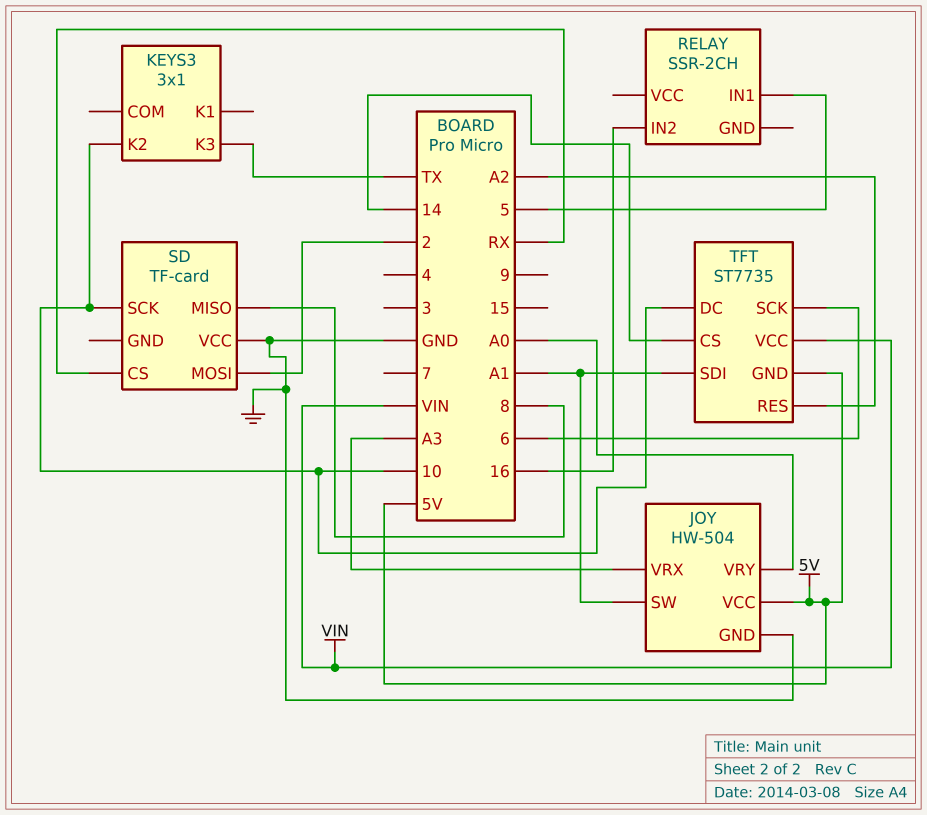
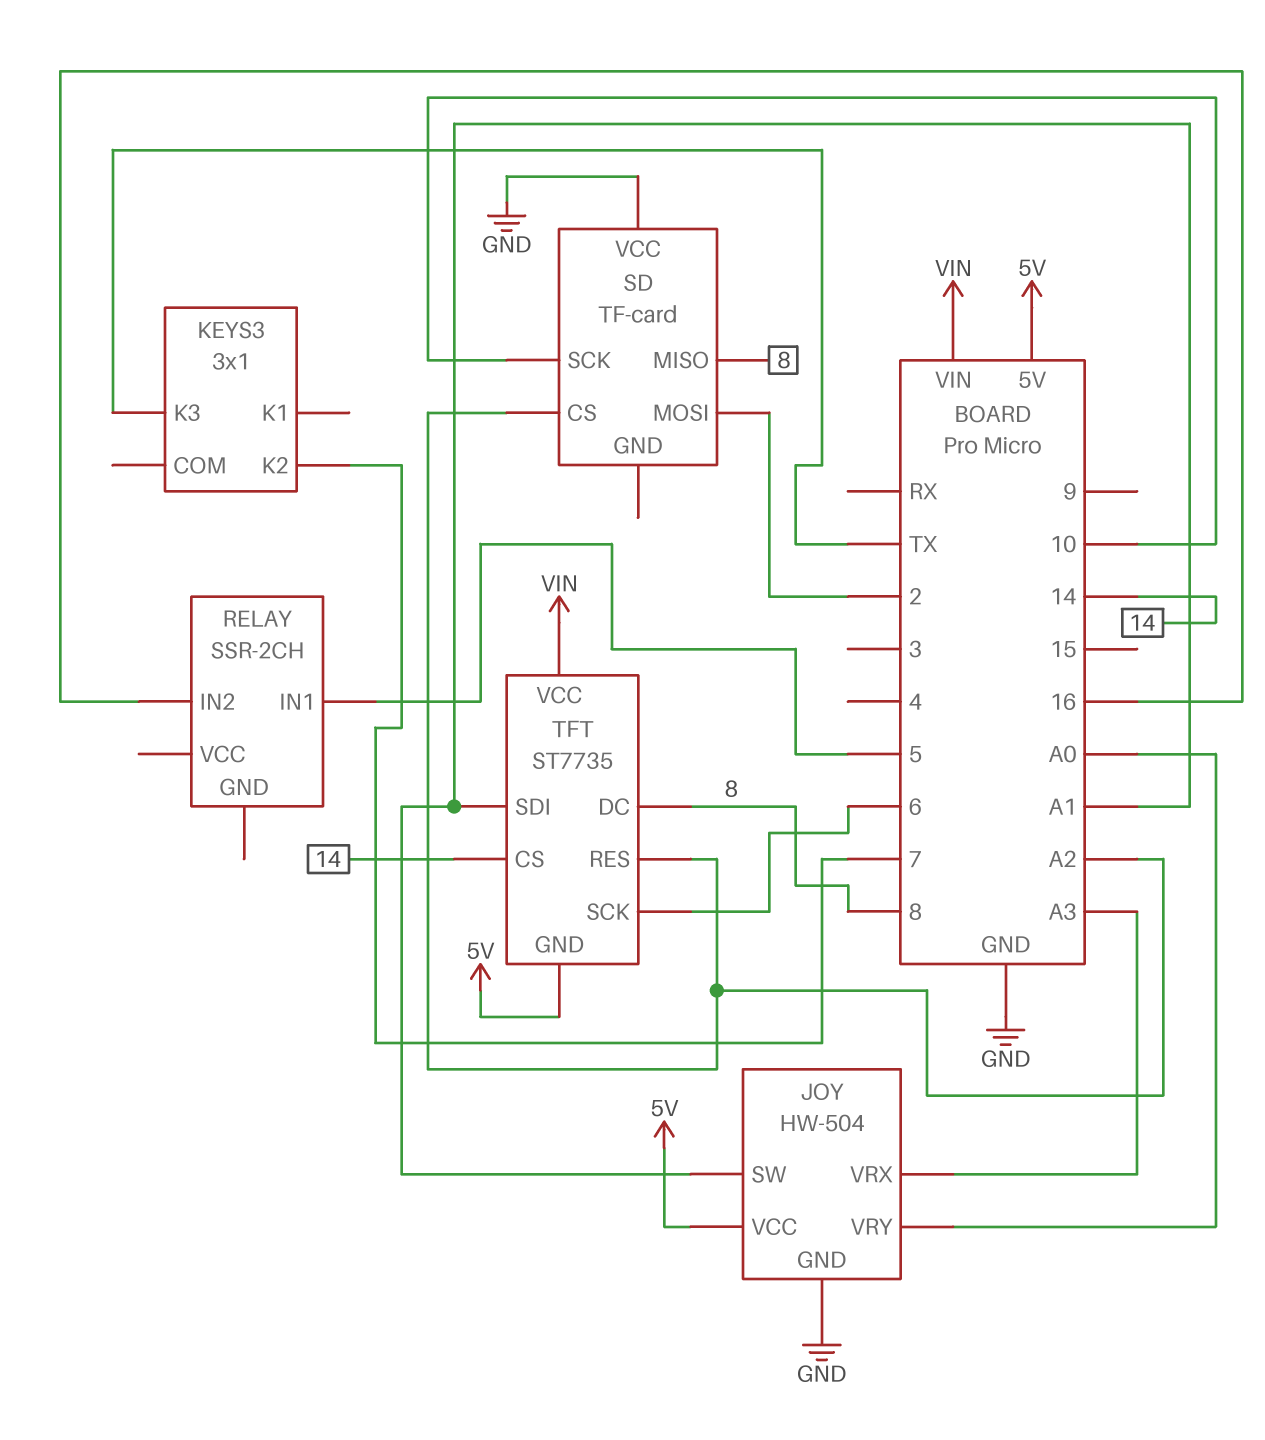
KEYS3 pin K2: 10 -> 7
SD pin CS: RX -> A2
TFT pin DC: 10 -> 8

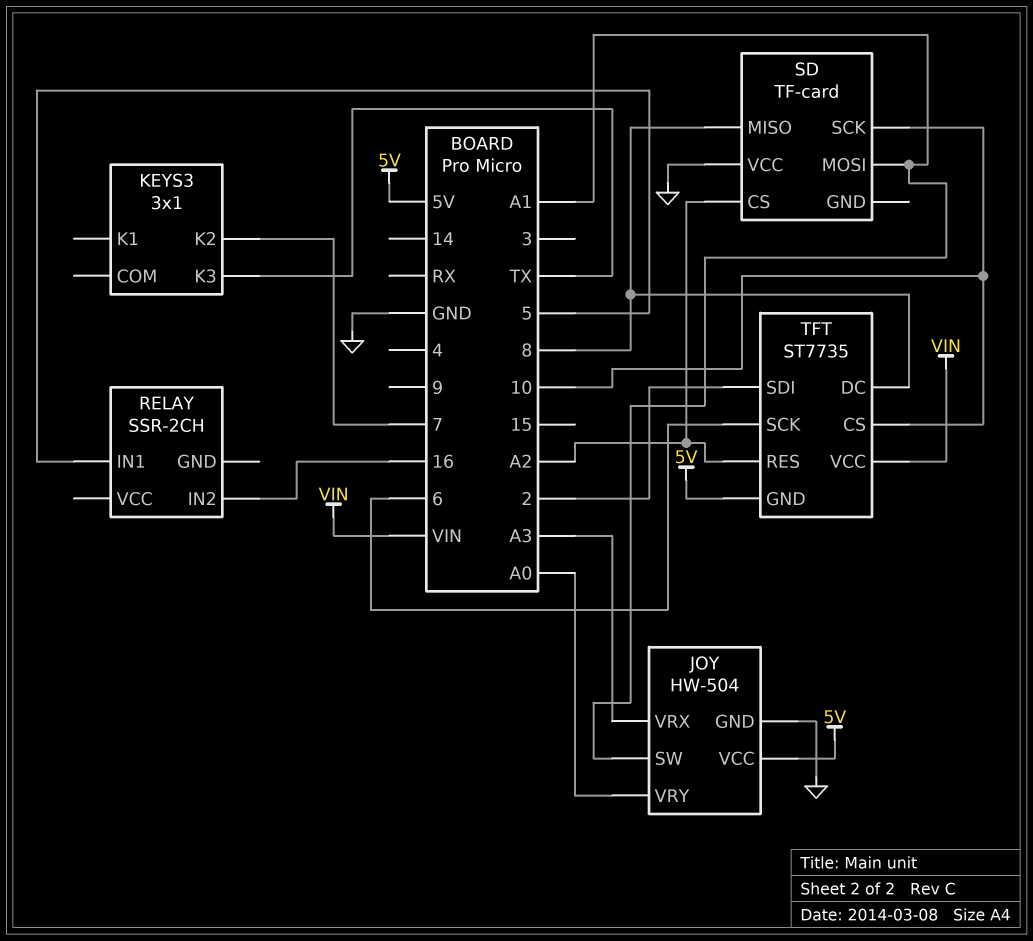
SD pin MOSI: 2 -> A1
TFT pin CS: 14 -> 10
TFT pin SDI: A1 -> 2

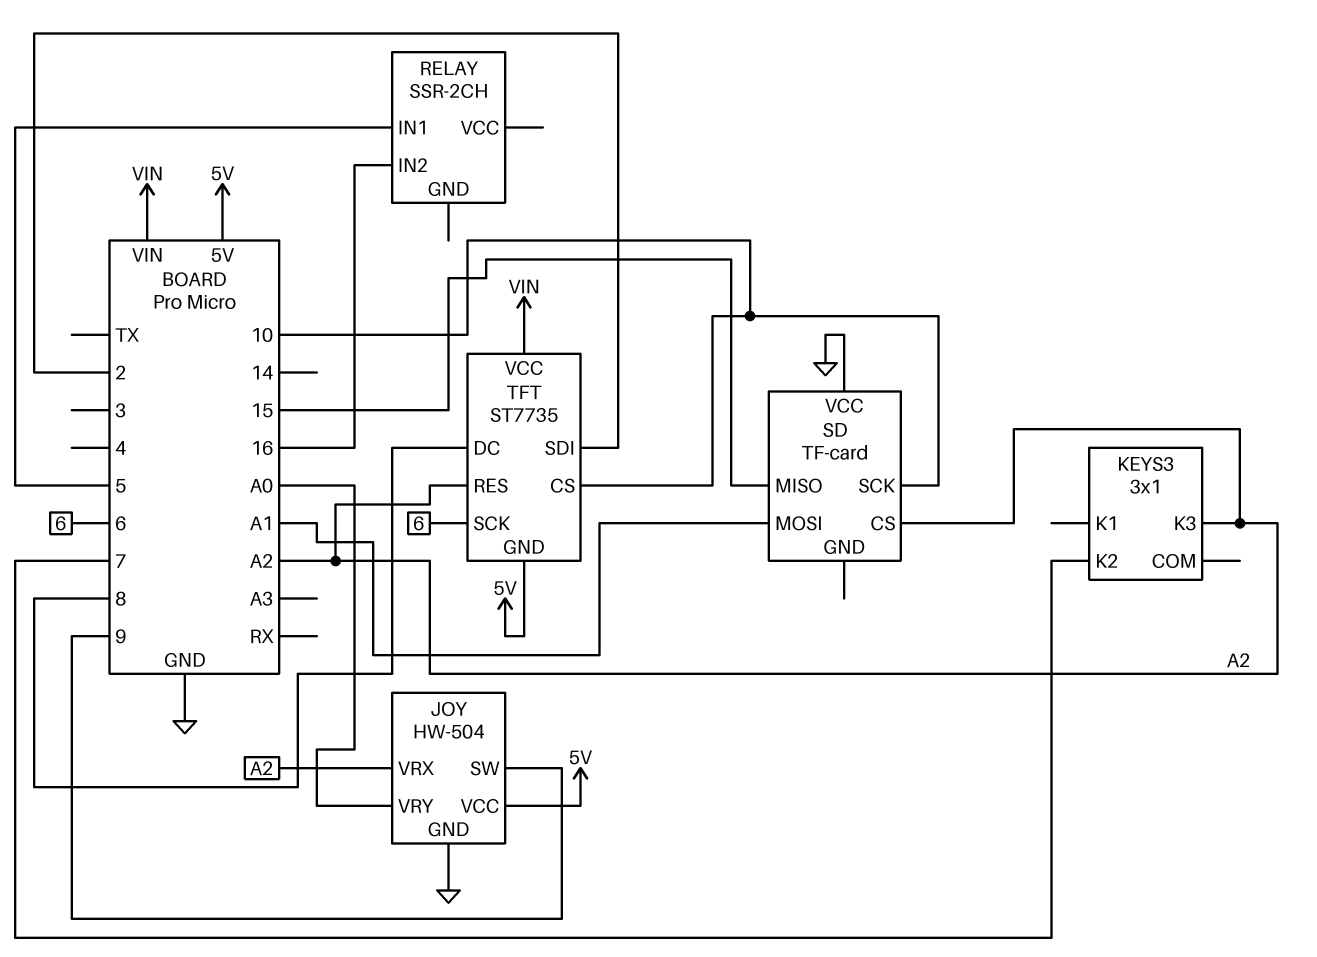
JOY pin SW: A1 -> 9
JOY pin VRX: A3 -> A2
KEYS3 pin K3: TX -> A2
SD pin MISO: 8 -> 15

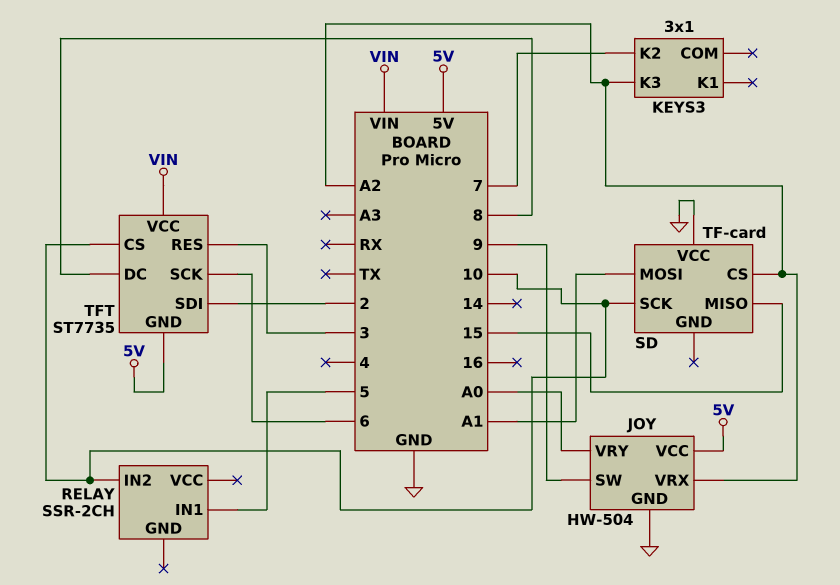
RELAY pin IN2: 16 -> 10
TFT pin RES: A2 -> 3

